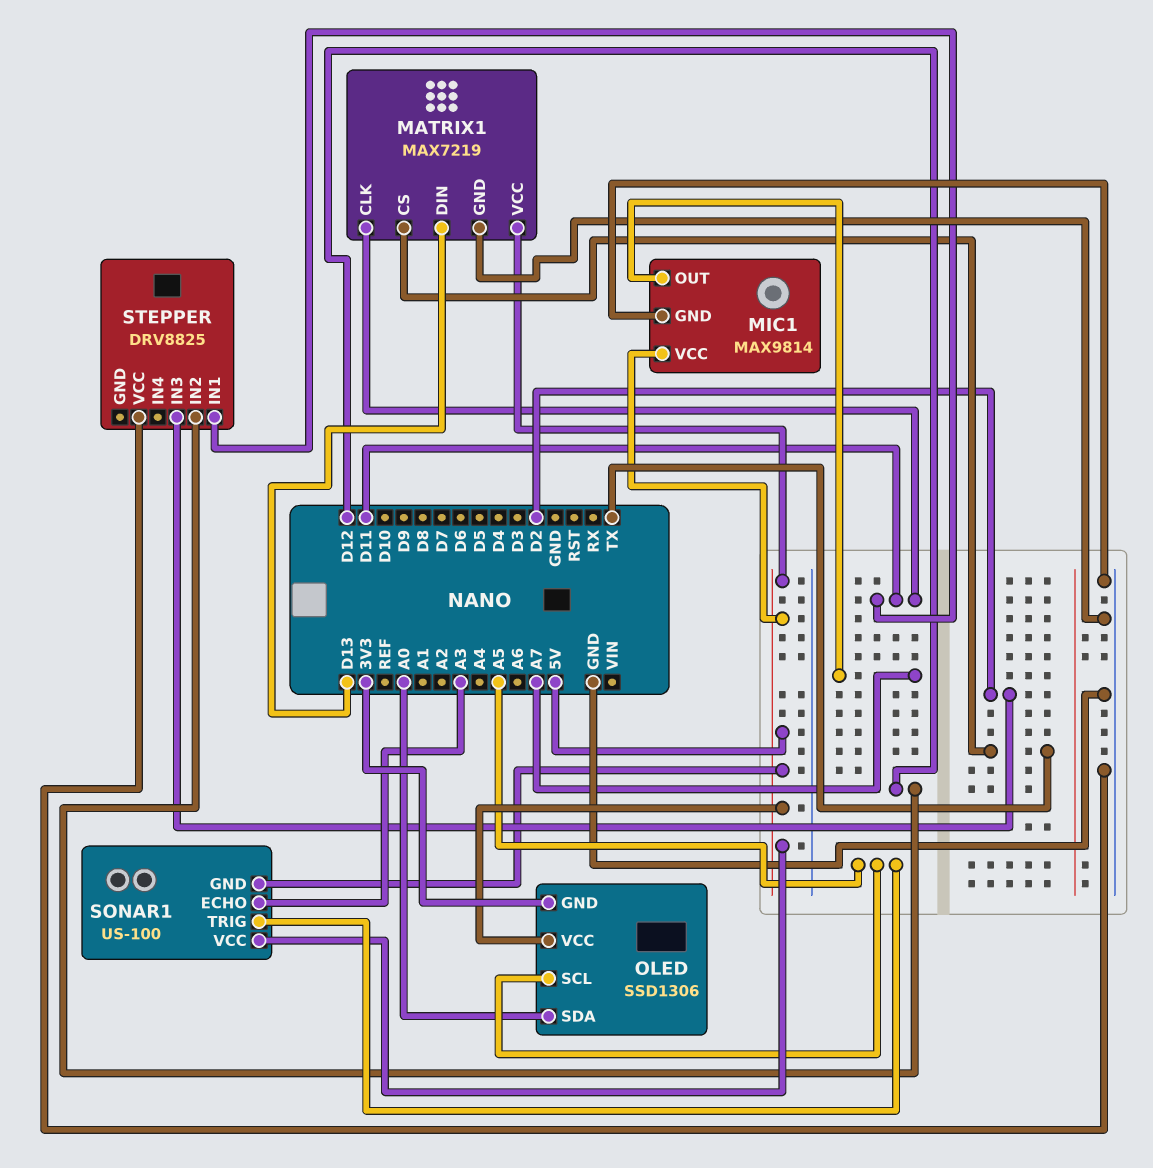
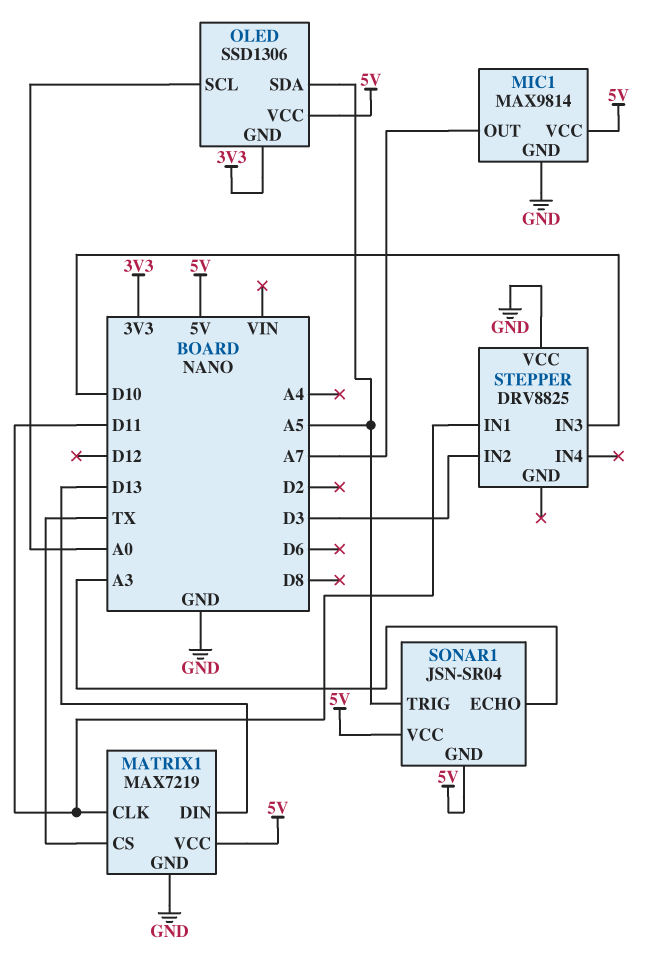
OLED pin SCL: A5 -> A0
OLED pin SDA: A0 -> A5
SONAR1: US-100 -> JSN-SR04
STEPPER pin IN2: D12 -> D3
STEPPER pin IN3: D2 -> D10

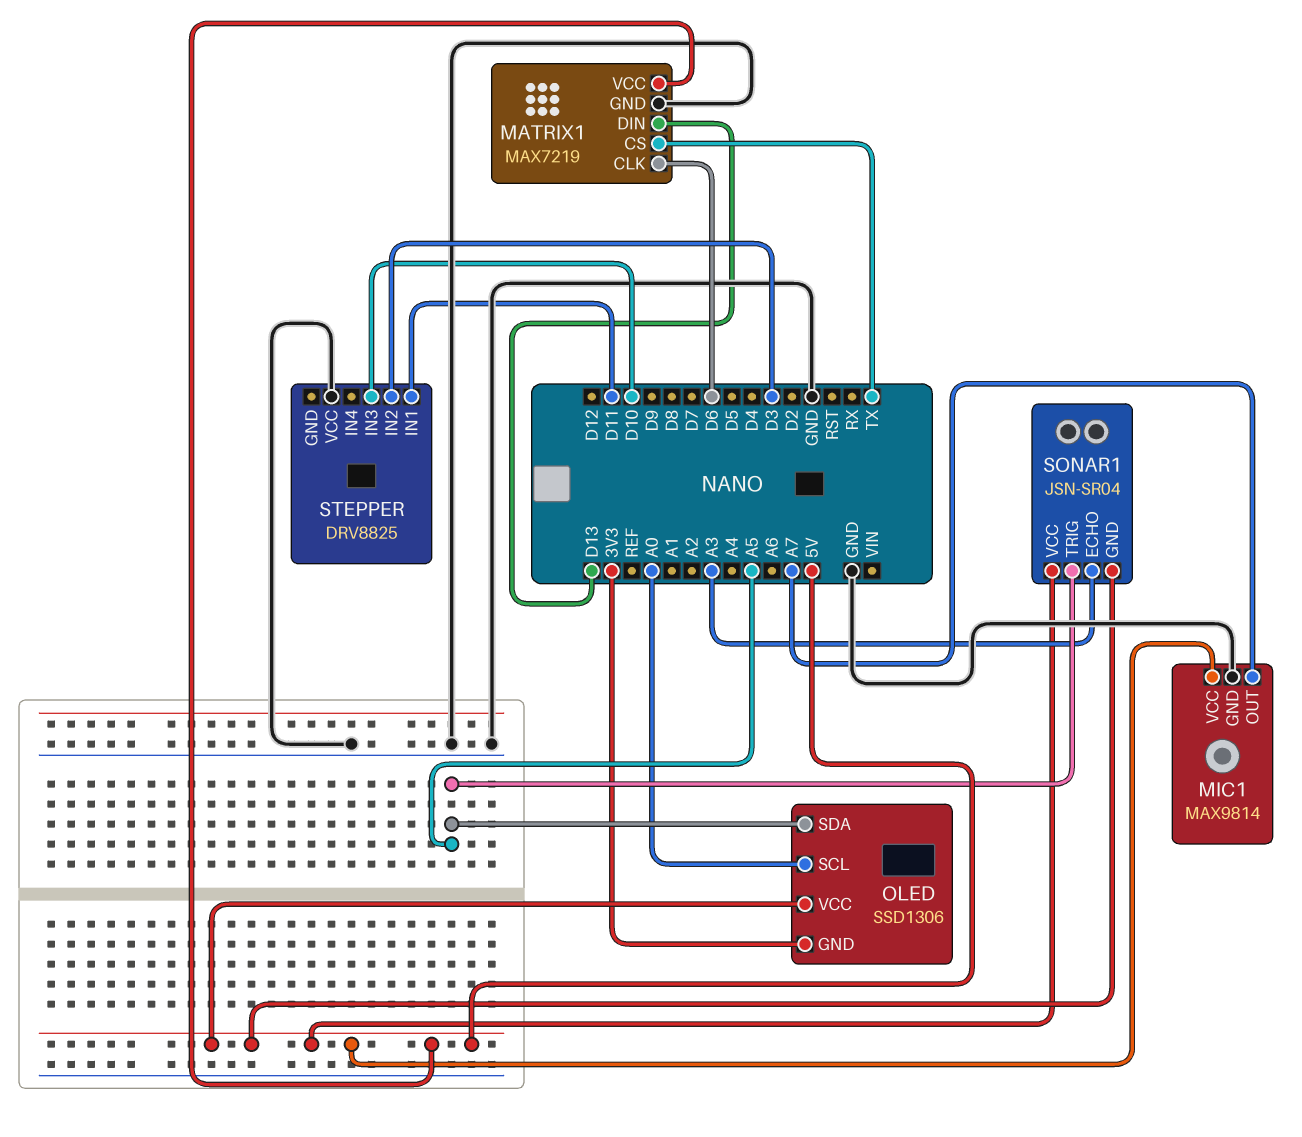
MATRIX1 pin CLK: D11 -> D6

